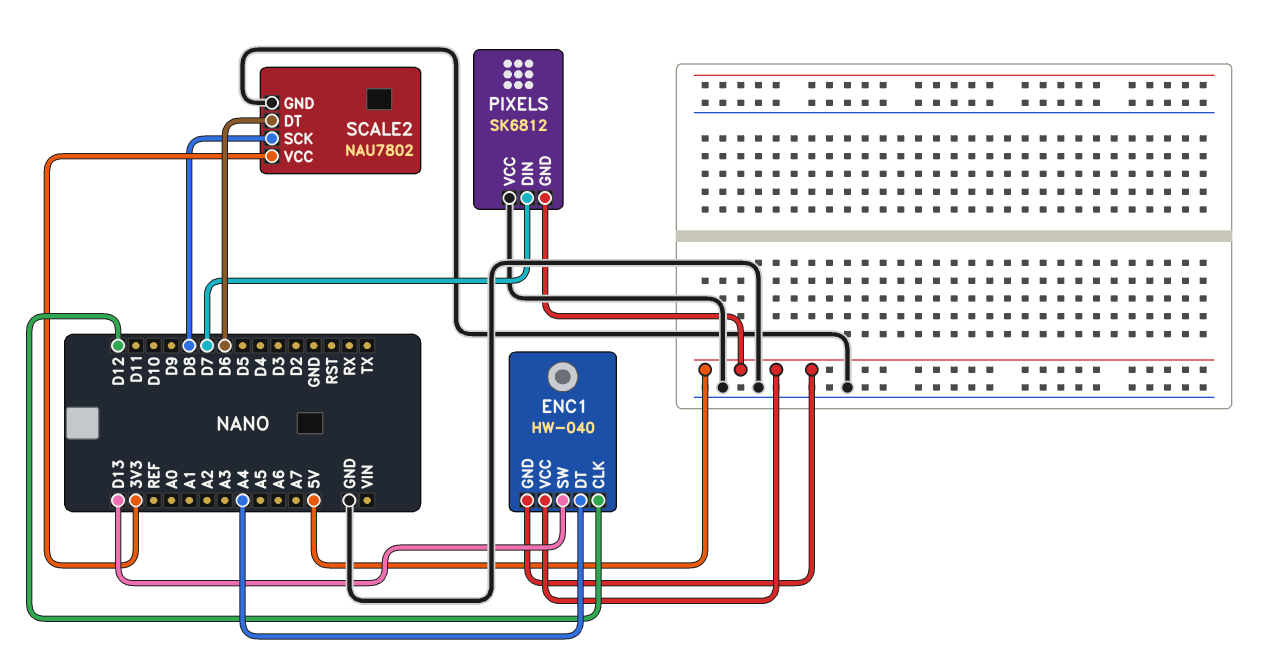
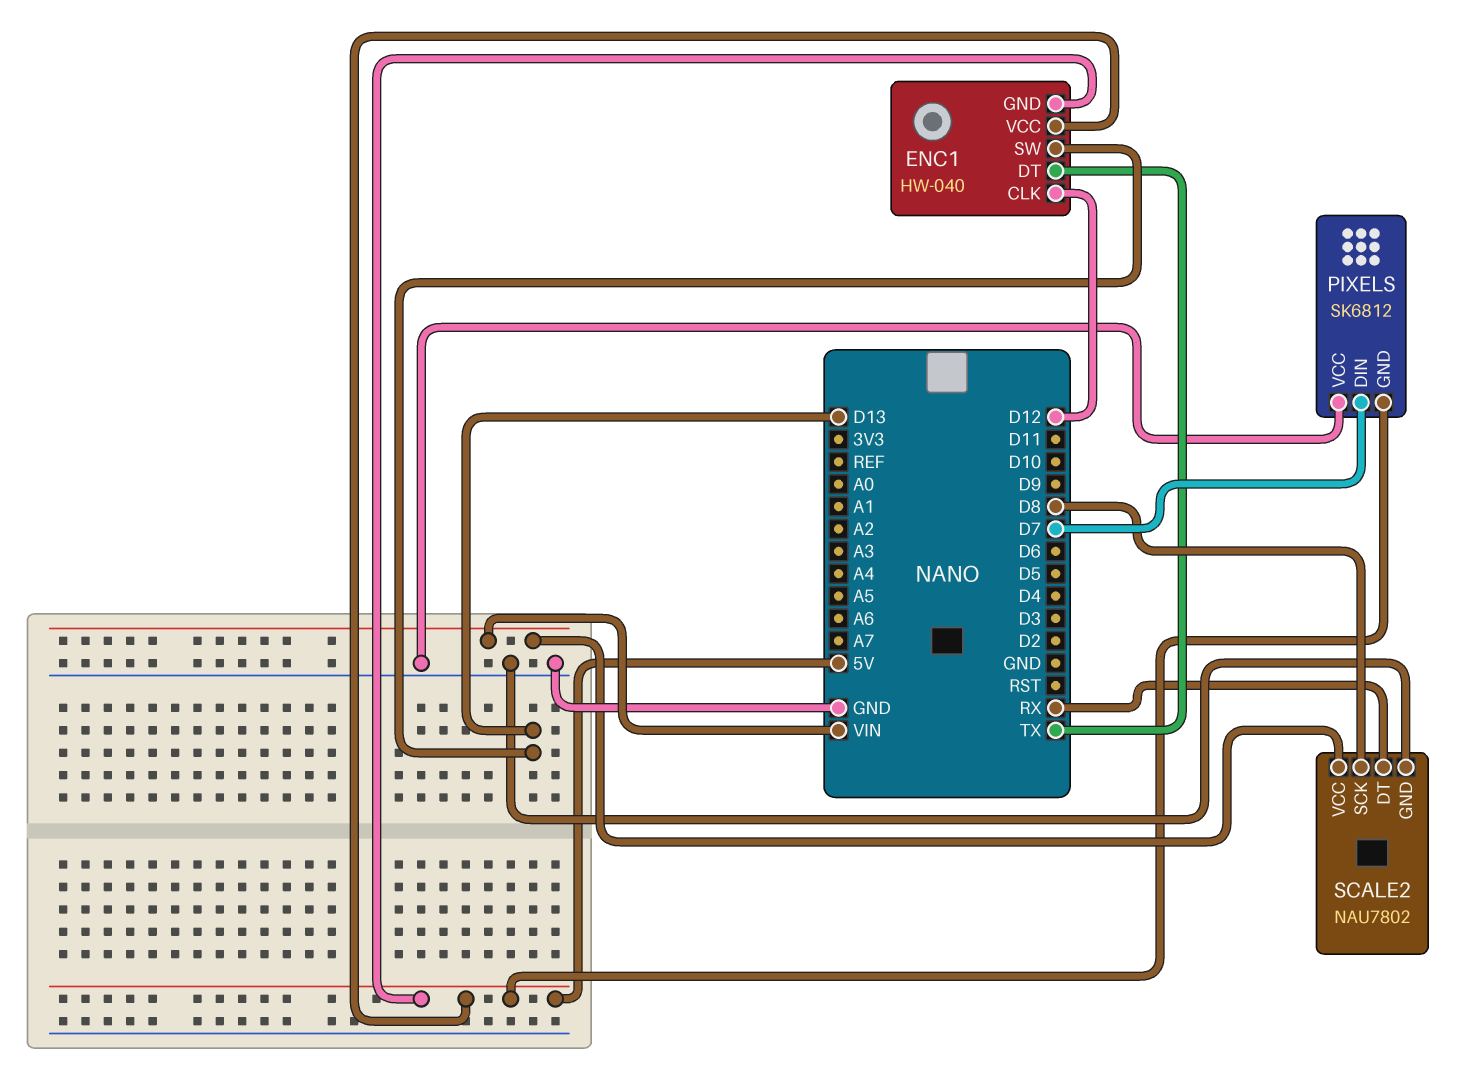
ENC1 pin DT: A4 -> TX
SCALE2 pin DT: D6 -> RX
SCALE2 pin VCC: 3V3 -> VIN

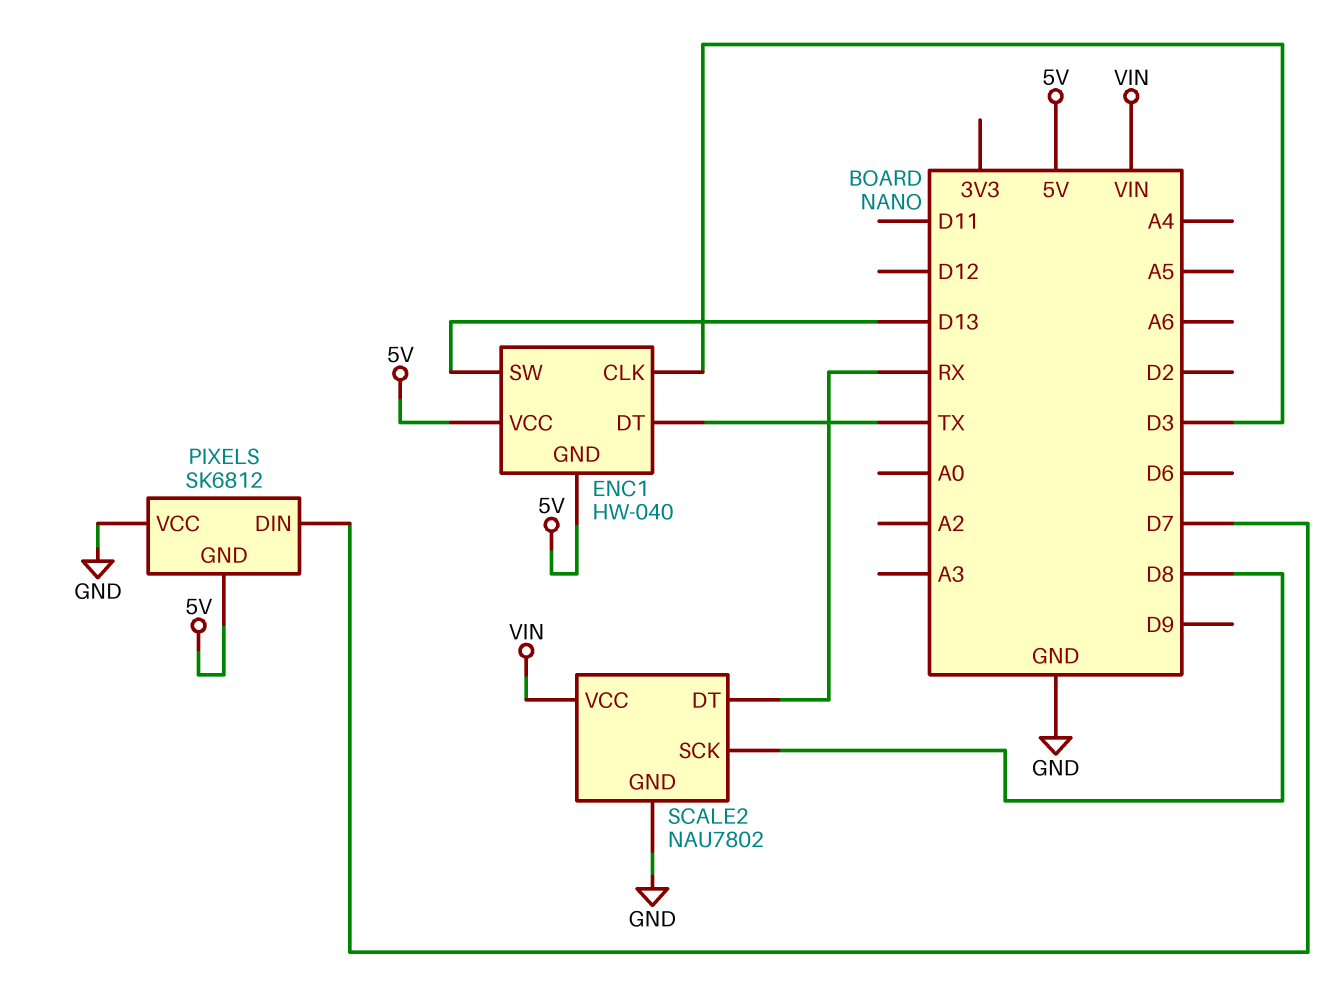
ENC1 pin CLK: D12 -> D3

